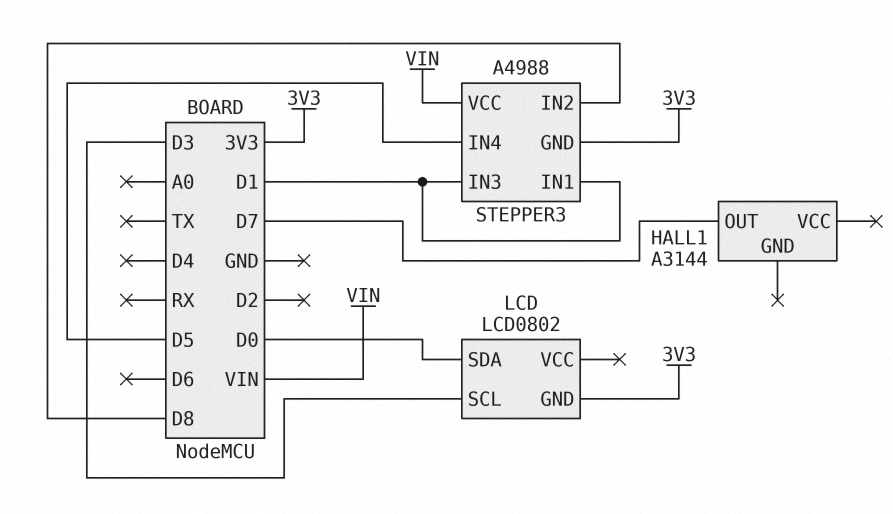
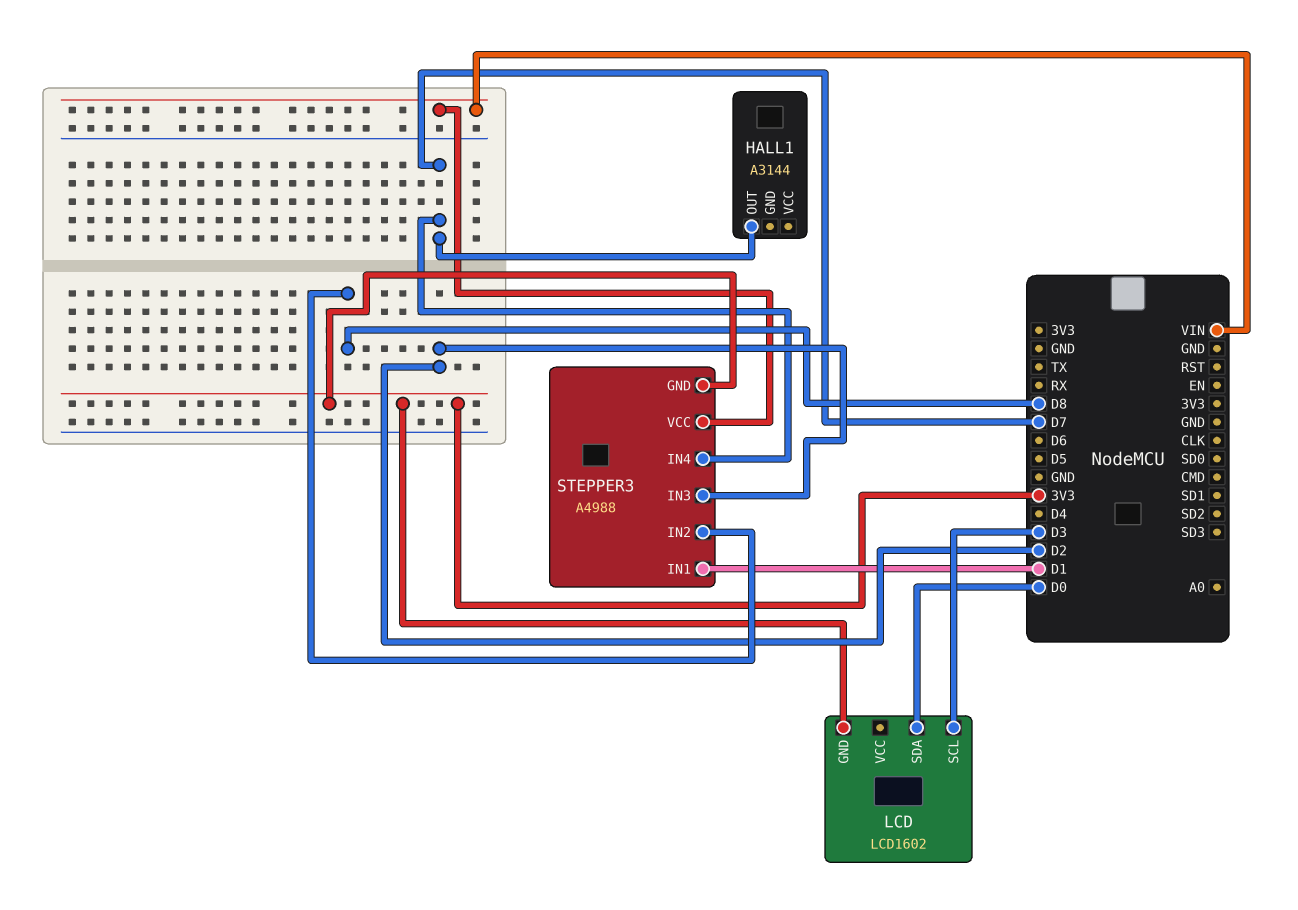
LCD: LCD0802 -> LCD1602
STEPPER3 pin IN3: D1 -> D2
STEPPER3 pin IN4: D5 -> D7

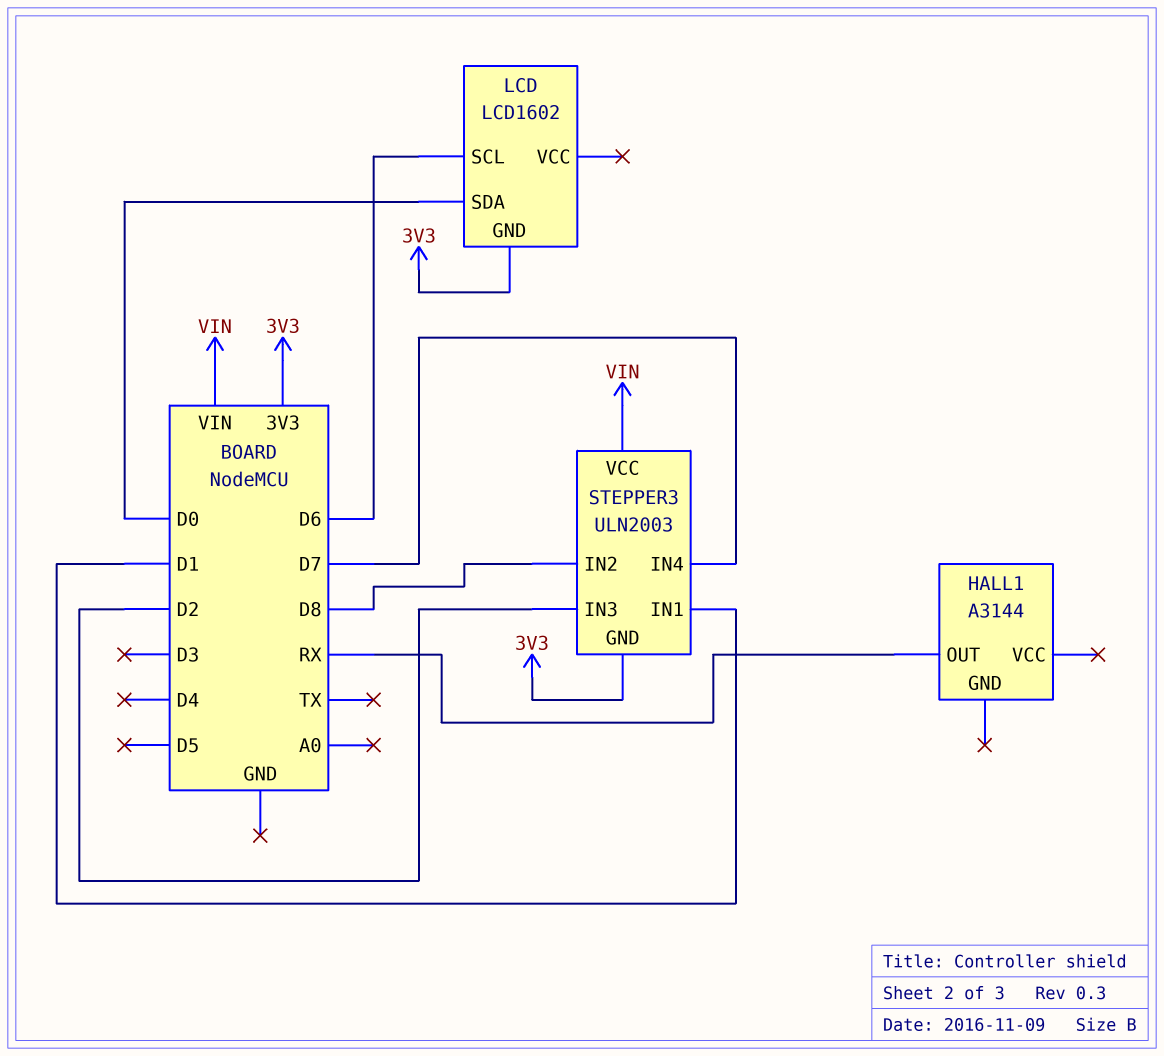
HALL1 pin OUT: D7 -> RX
LCD pin SCL: D3 -> D6
STEPPER3: A4988 -> ULN2003

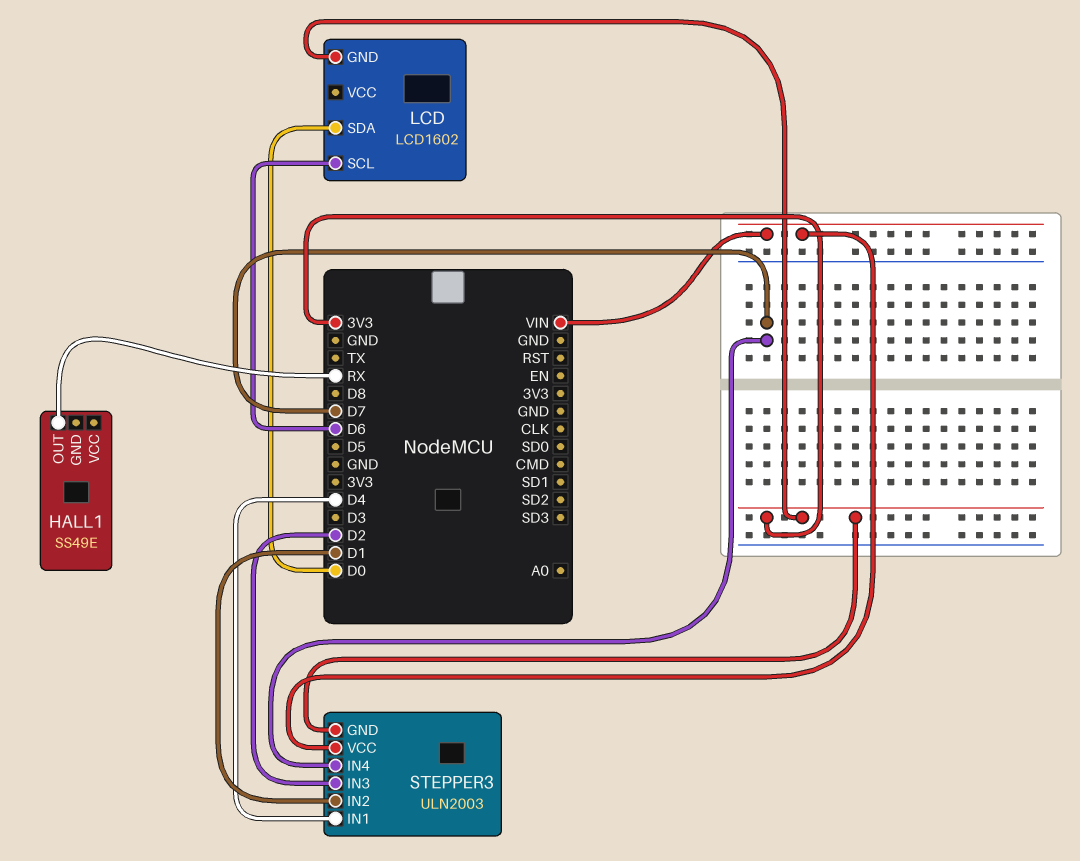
HALL1: A3144 -> SS49E
STEPPER3 pin IN1: D1 -> D4
STEPPER3 pin IN2: D8 -> D1

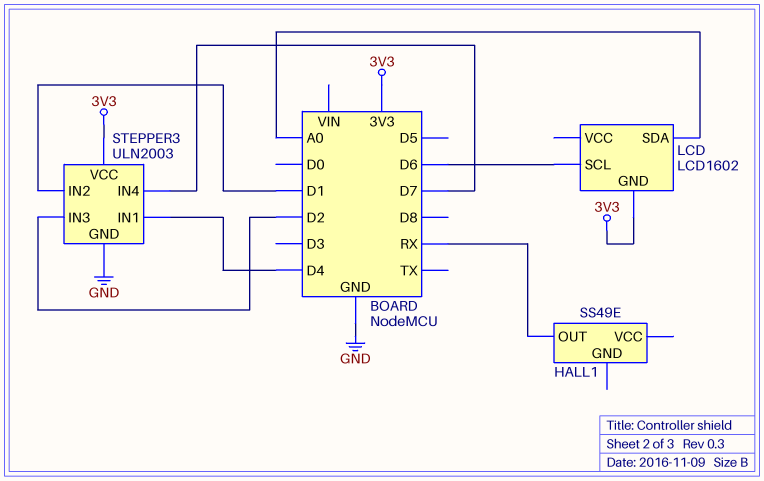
LCD pin SDA: D0 -> A0
STEPPER3 pin GND: 3V3 -> GND
STEPPER3 pin VCC: VIN -> 3V3

